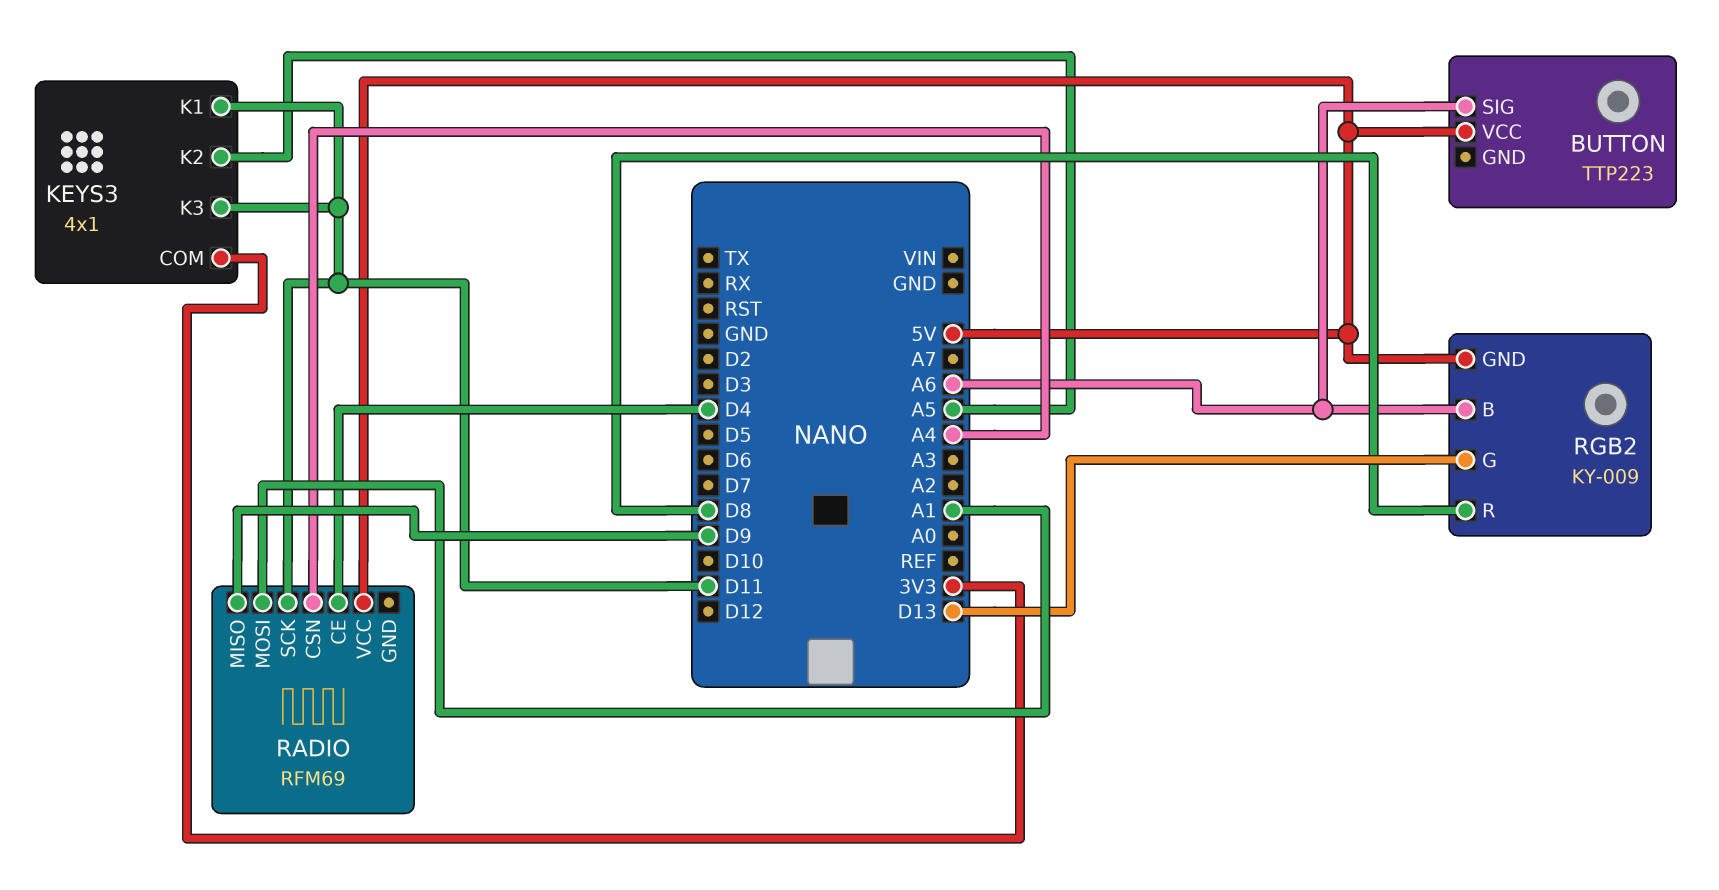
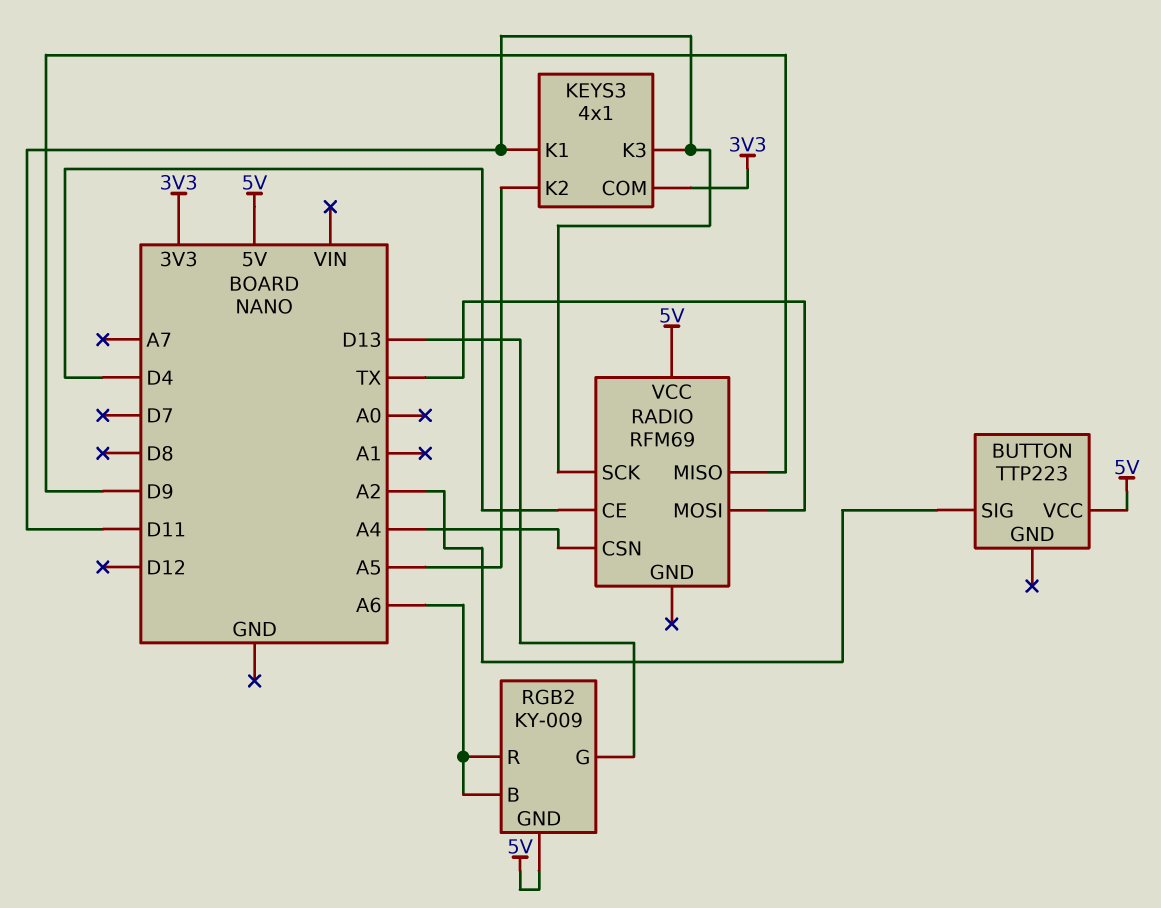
BUTTON pin SIG: A6 -> A2
RADIO pin MOSI: A1 -> TX
RGB2 pin R: D8 -> A6

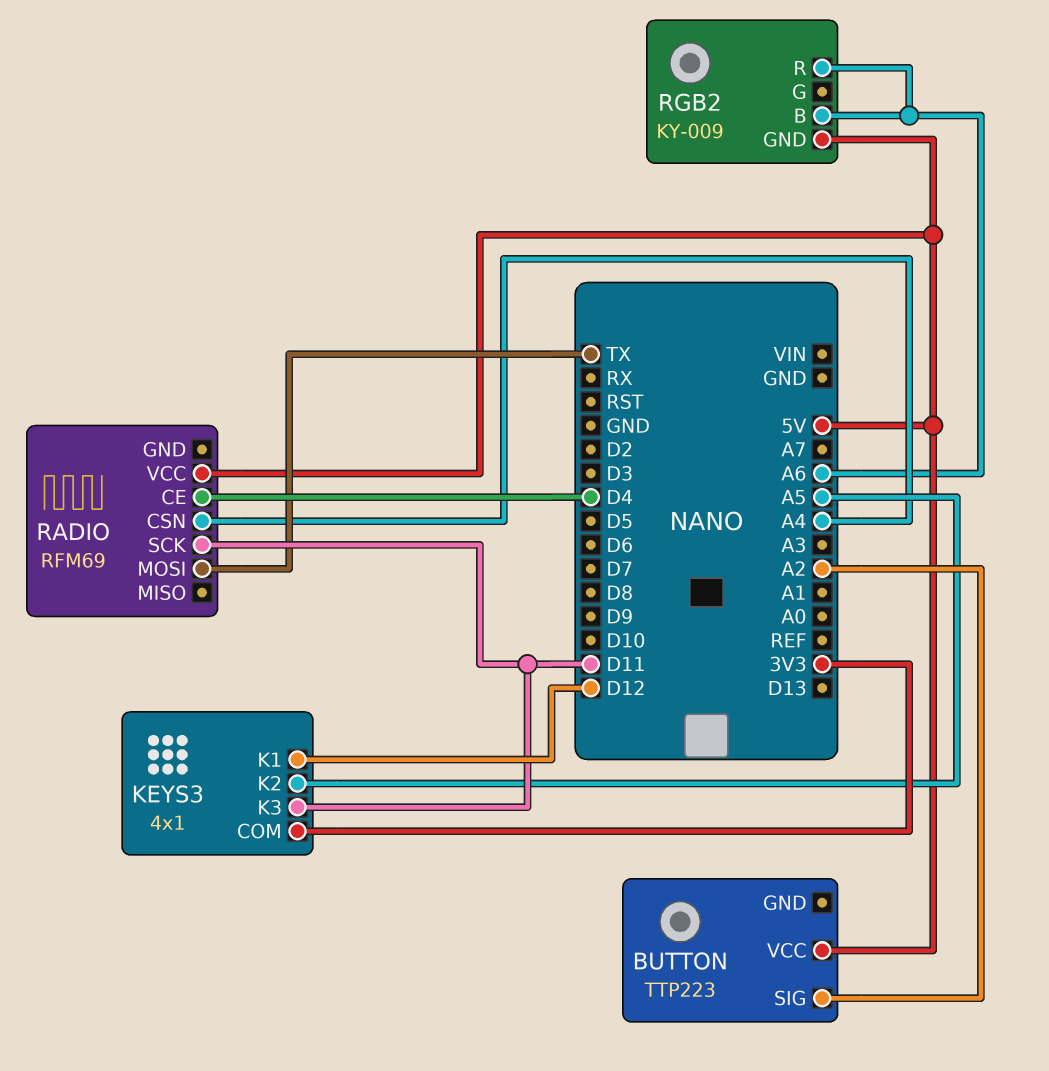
KEYS3 pin K1: D11 -> D12
RADIO pin MISO: D9 -> none
RGB2 pin G: D13 -> none

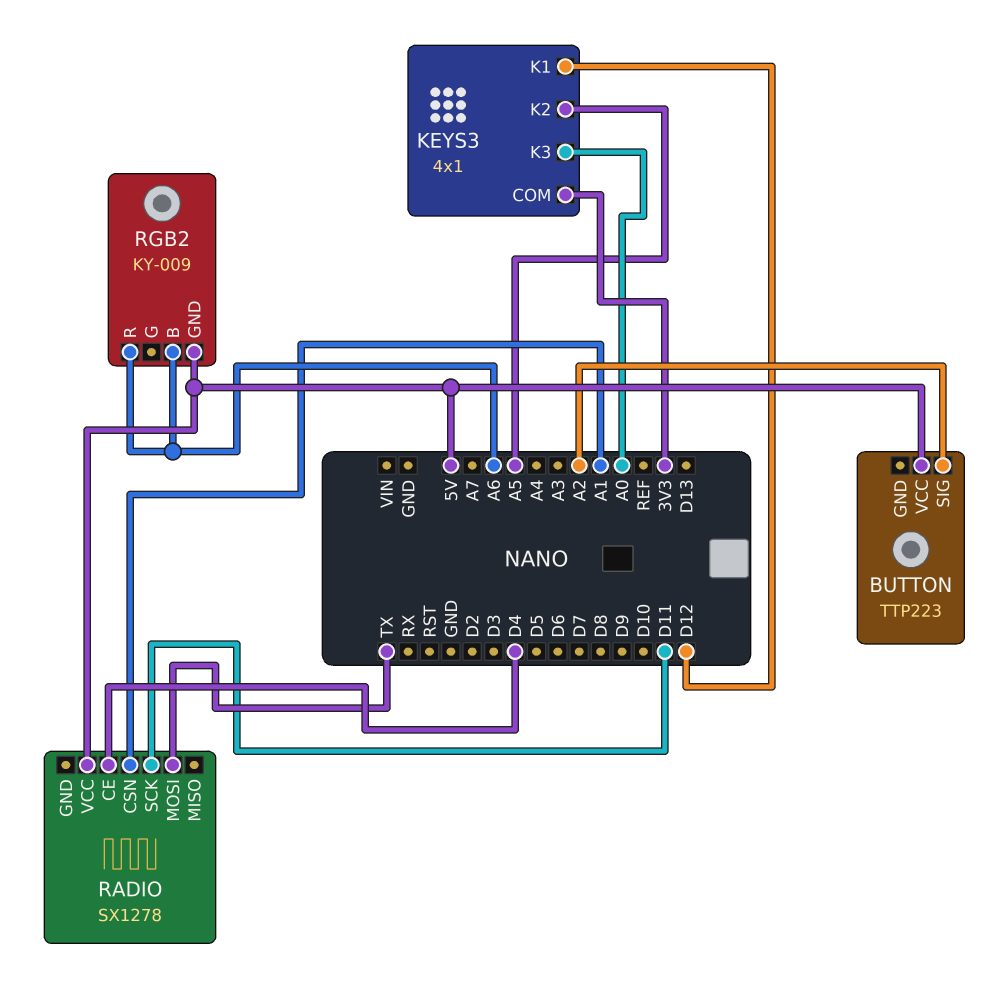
KEYS3 pin K3: D11 -> A0
RADIO: RFM69 -> SX1278
RADIO pin CSN: A4 -> A1

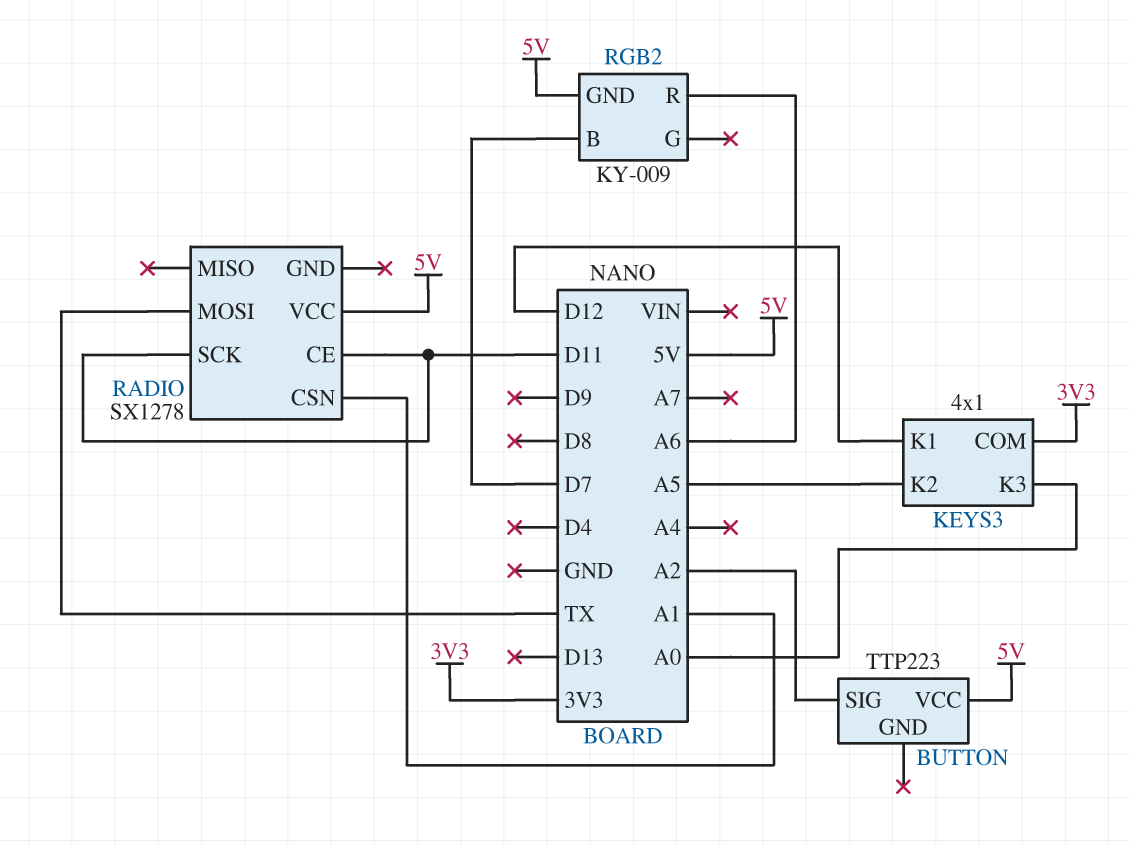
RADIO pin CE: D4 -> D11
RGB2 pin B: A6 -> D7

